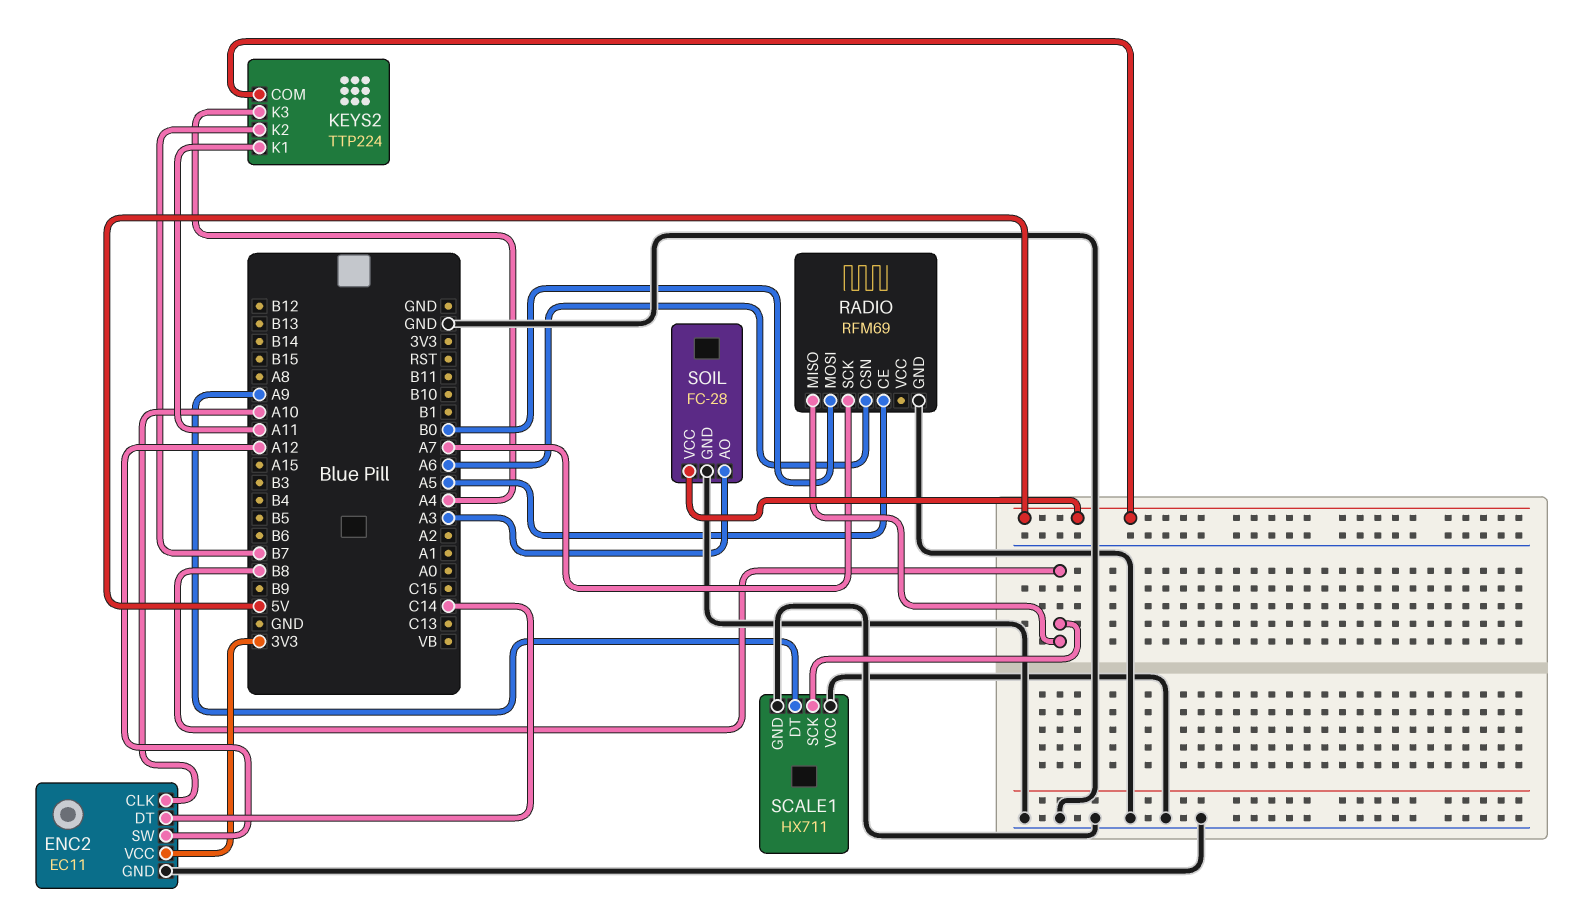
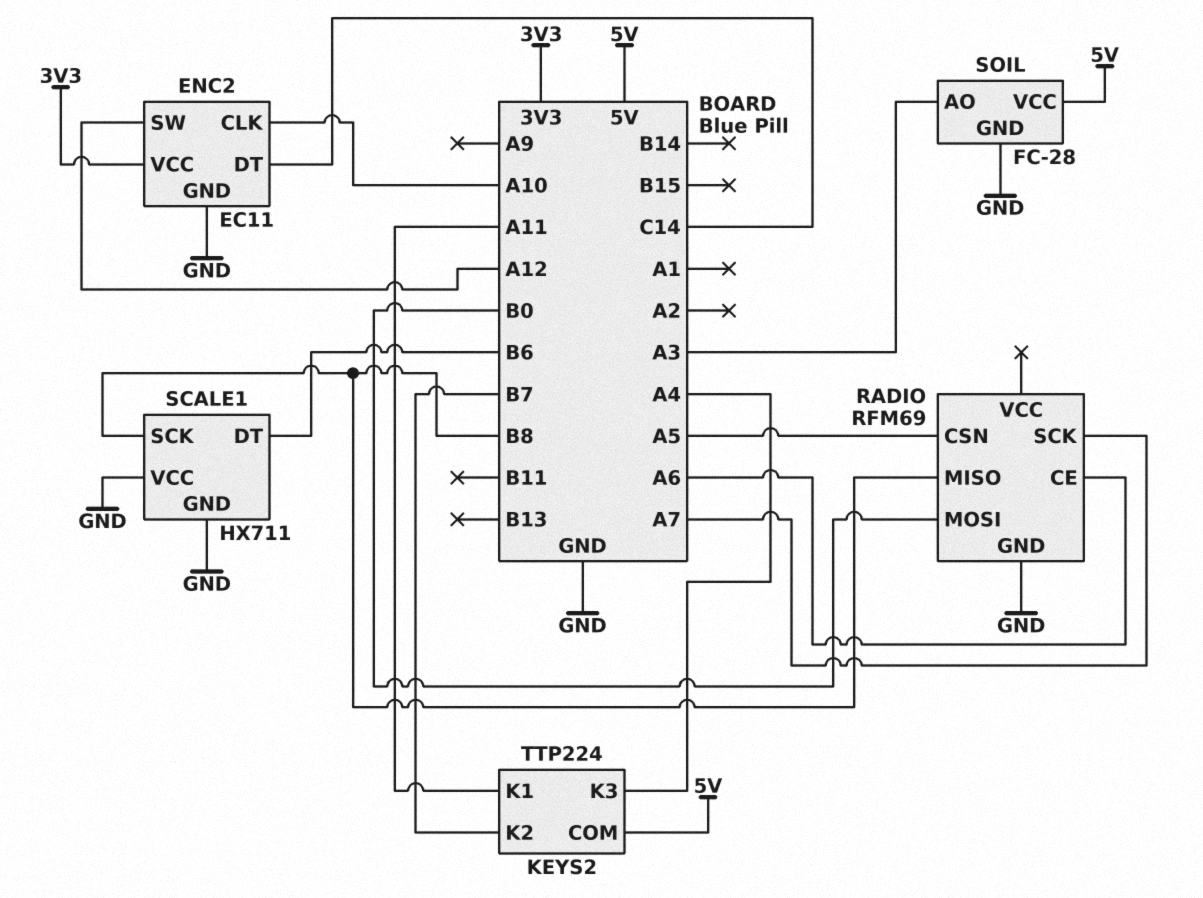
RADIO pin CE: A5 -> A6
RADIO pin CSN: A6 -> A5
SCALE1 pin DT: A9 -> B6

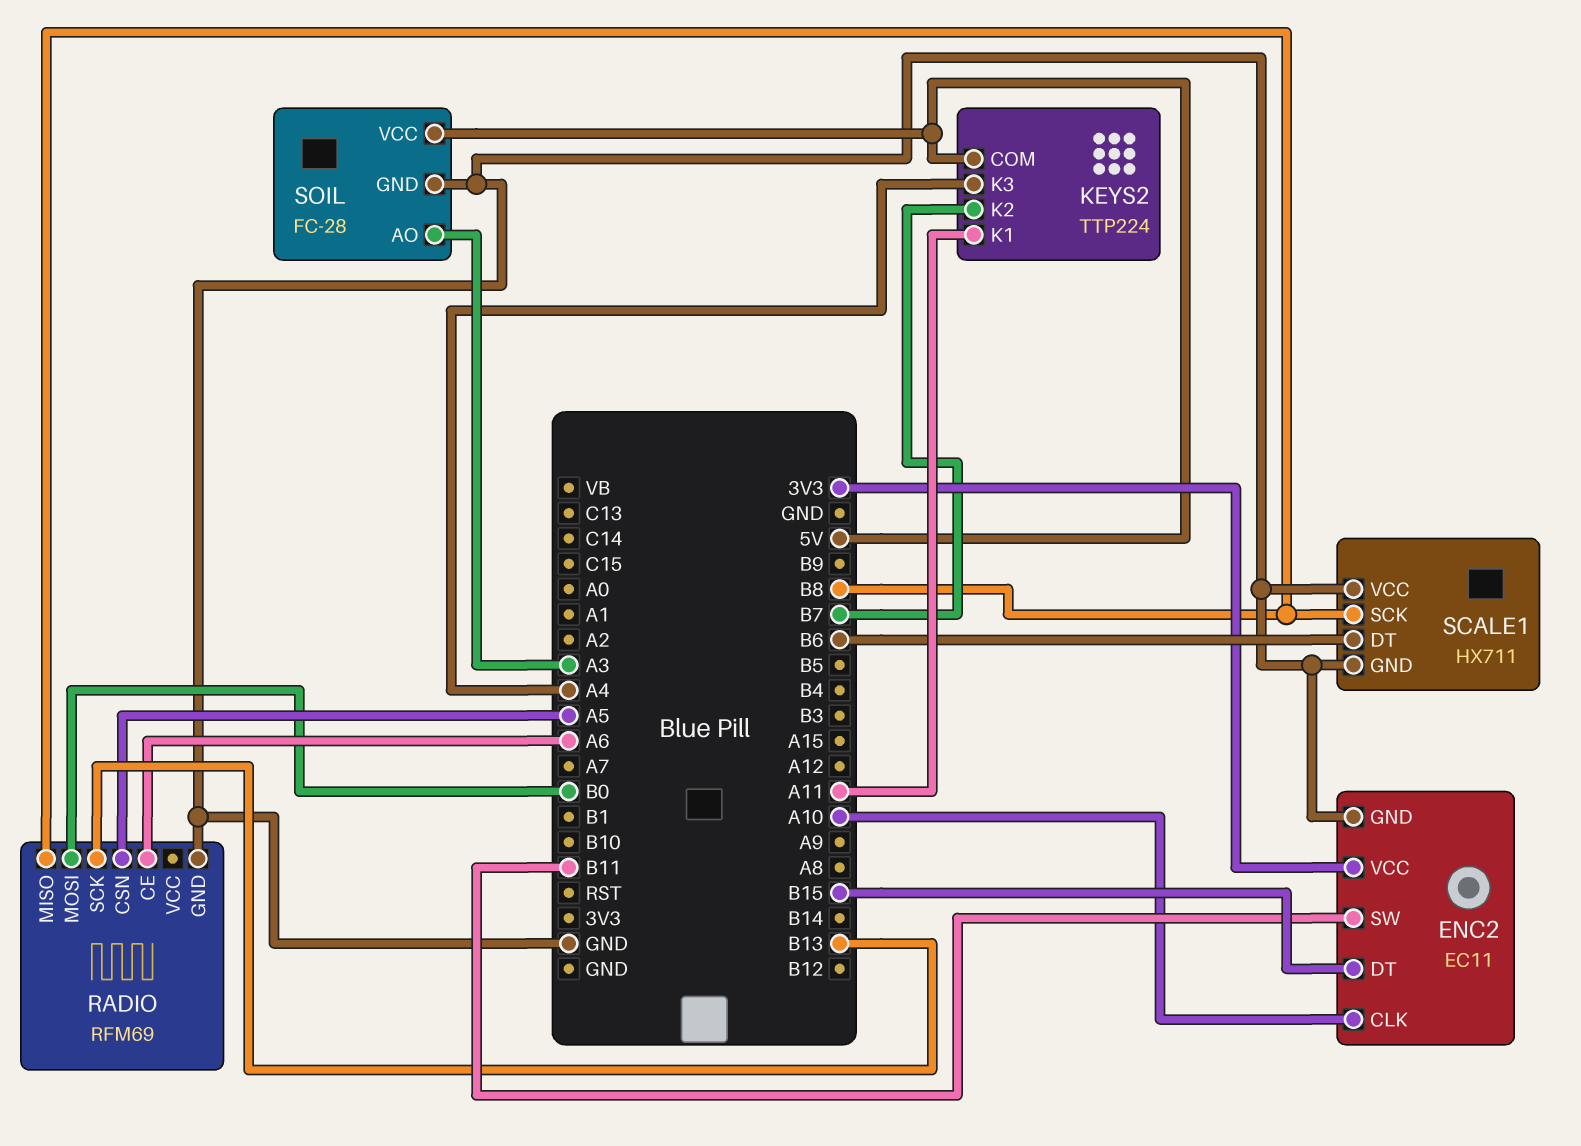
ENC2 pin DT: C14 -> B15
ENC2 pin SW: A12 -> B11
RADIO pin SCK: A7 -> B13

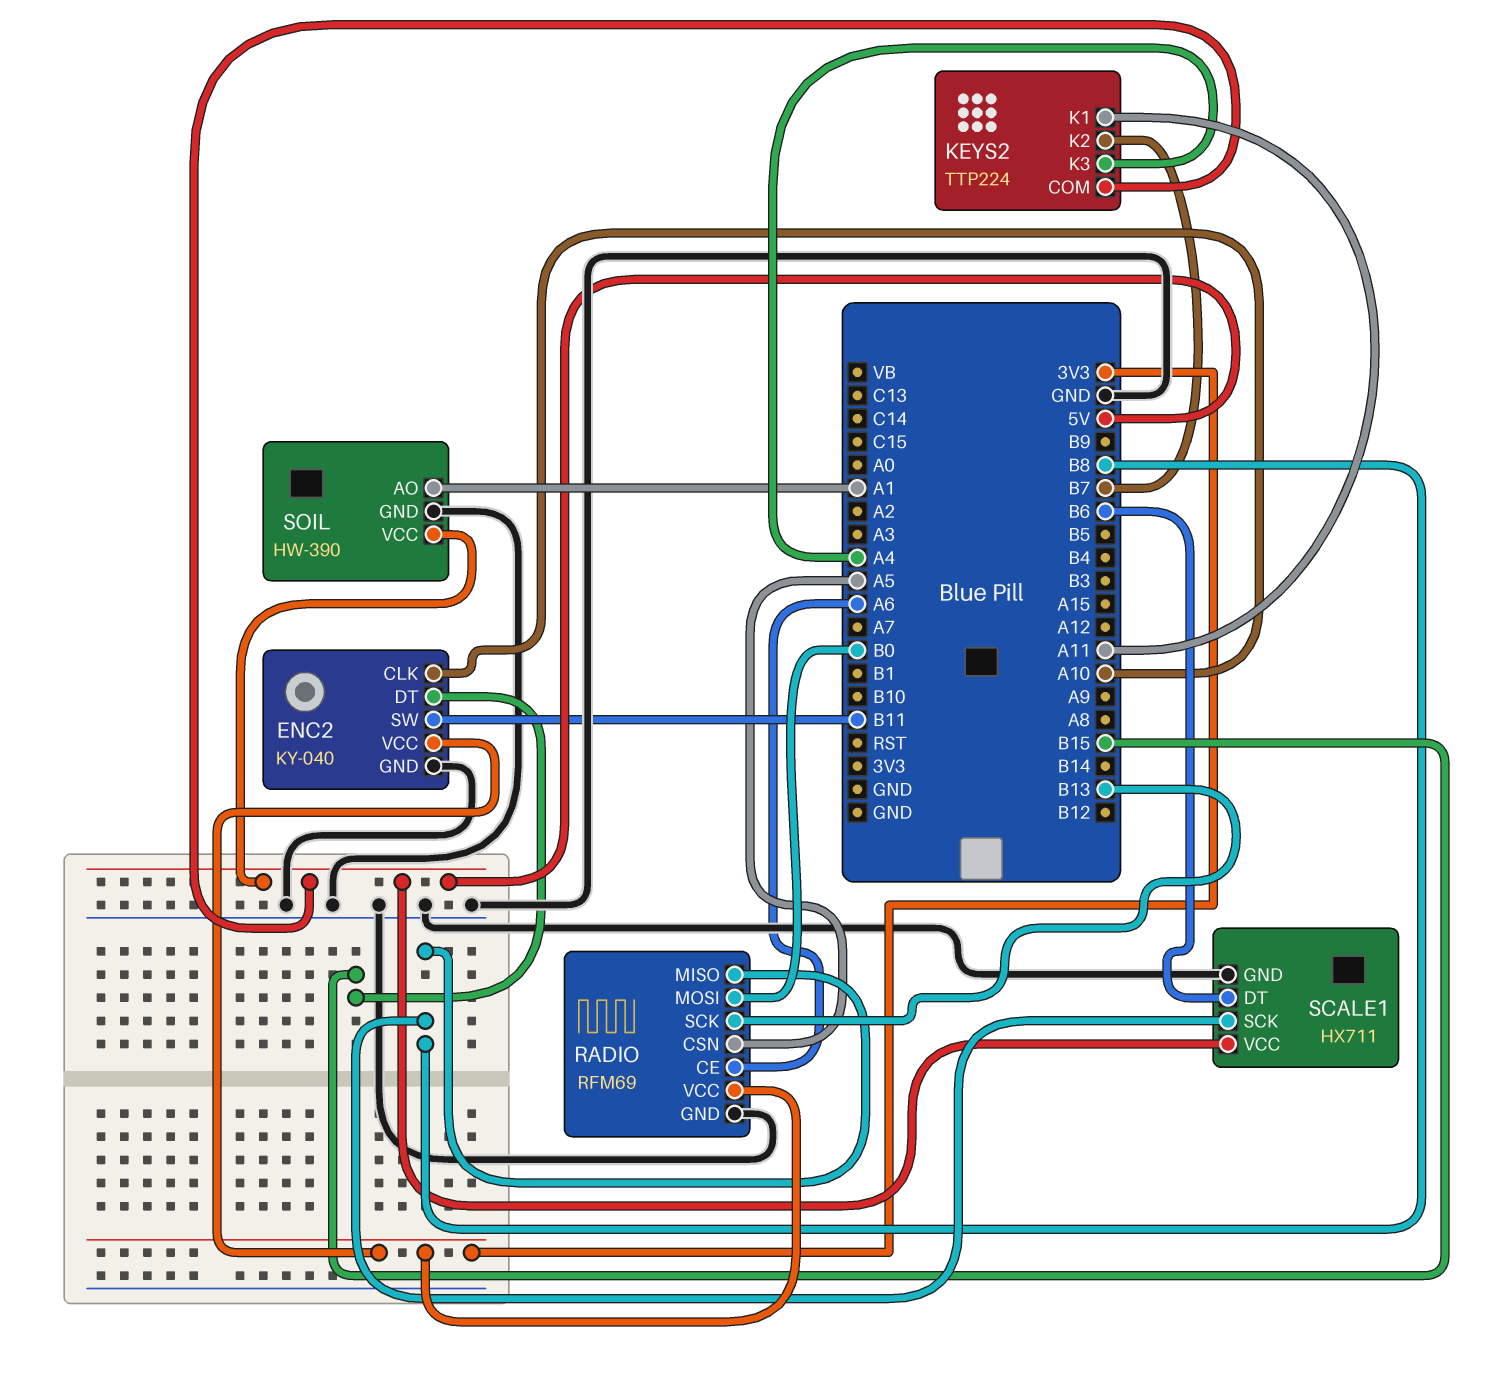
ENC2: EC11 -> KY-040
RADIO pin VCC: none -> 3V3
SCALE1 pin VCC: GND -> 5V
SOIL: FC-28 -> HW-390
SOIL pin AO: A3 -> A1

